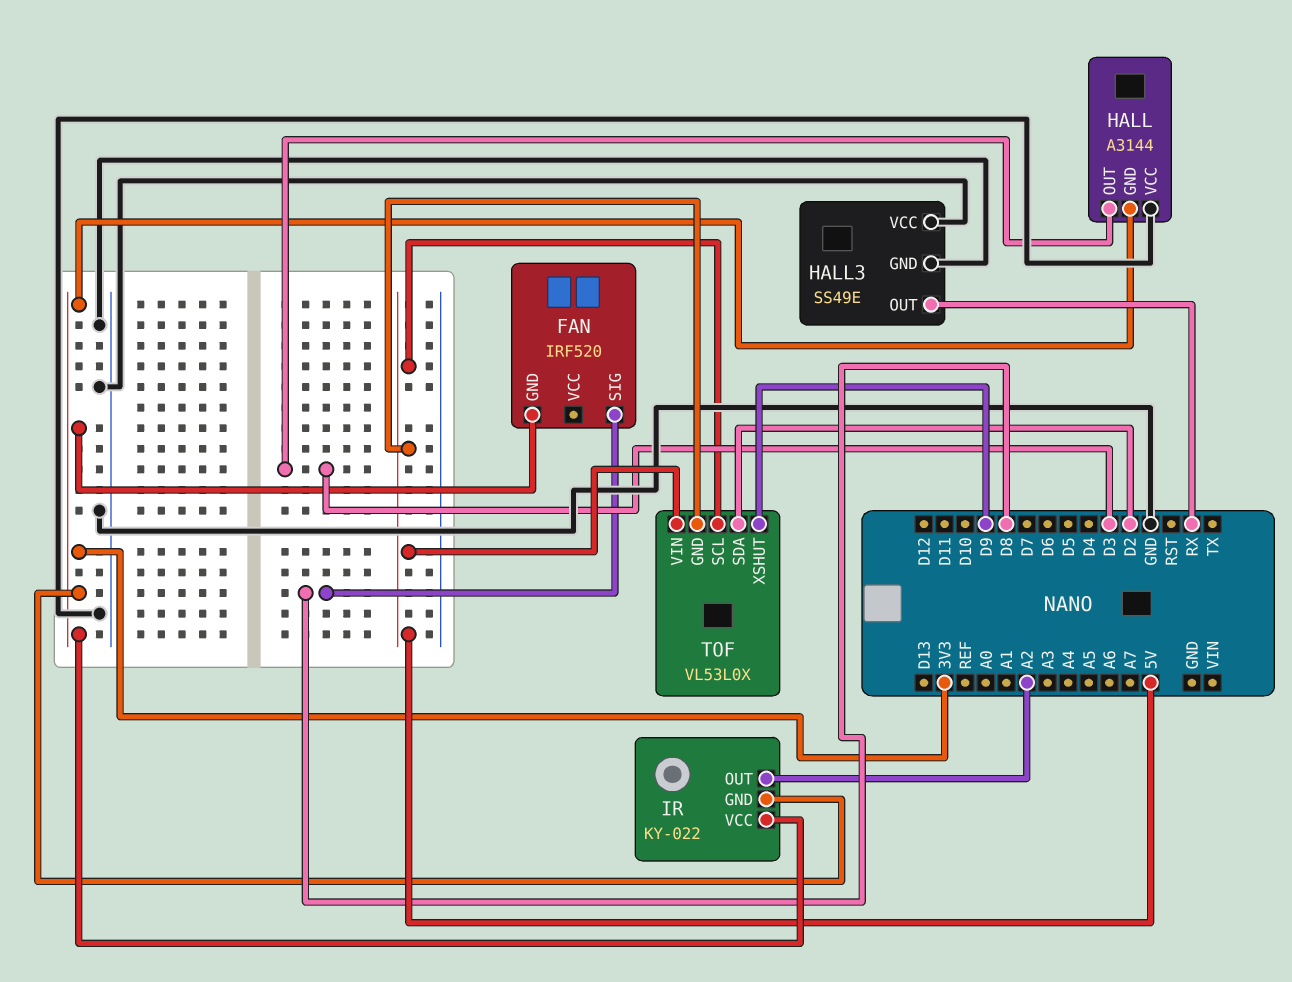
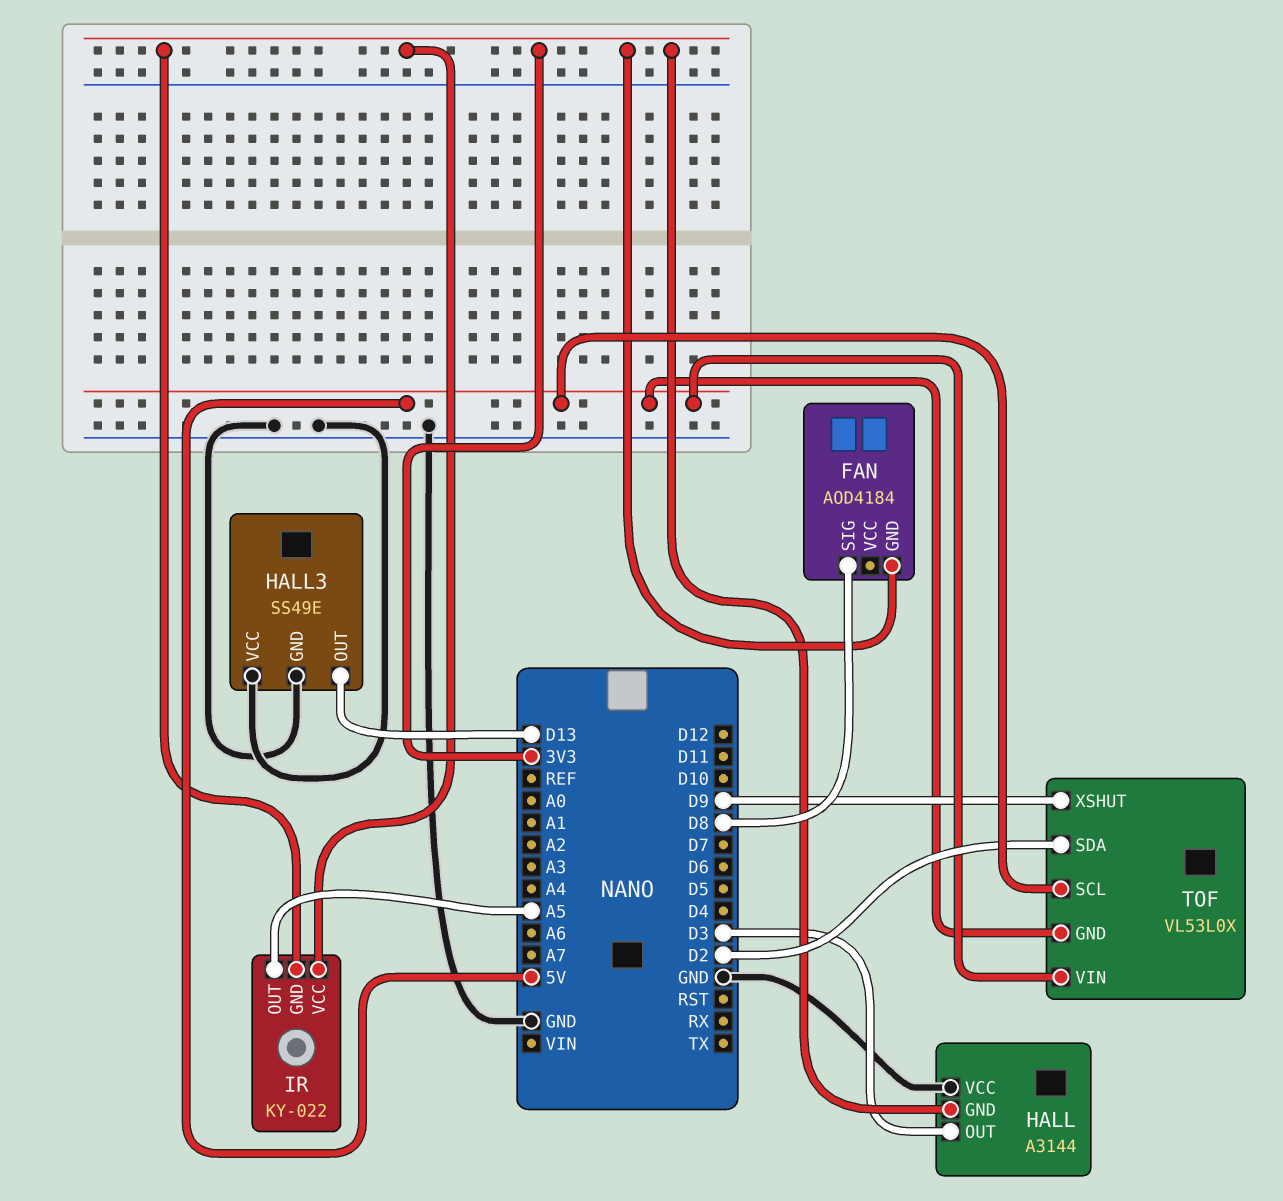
FAN: IRF520 -> AOD4184
HALL3 pin OUT: RX -> D13
IR pin OUT: A2 -> A5

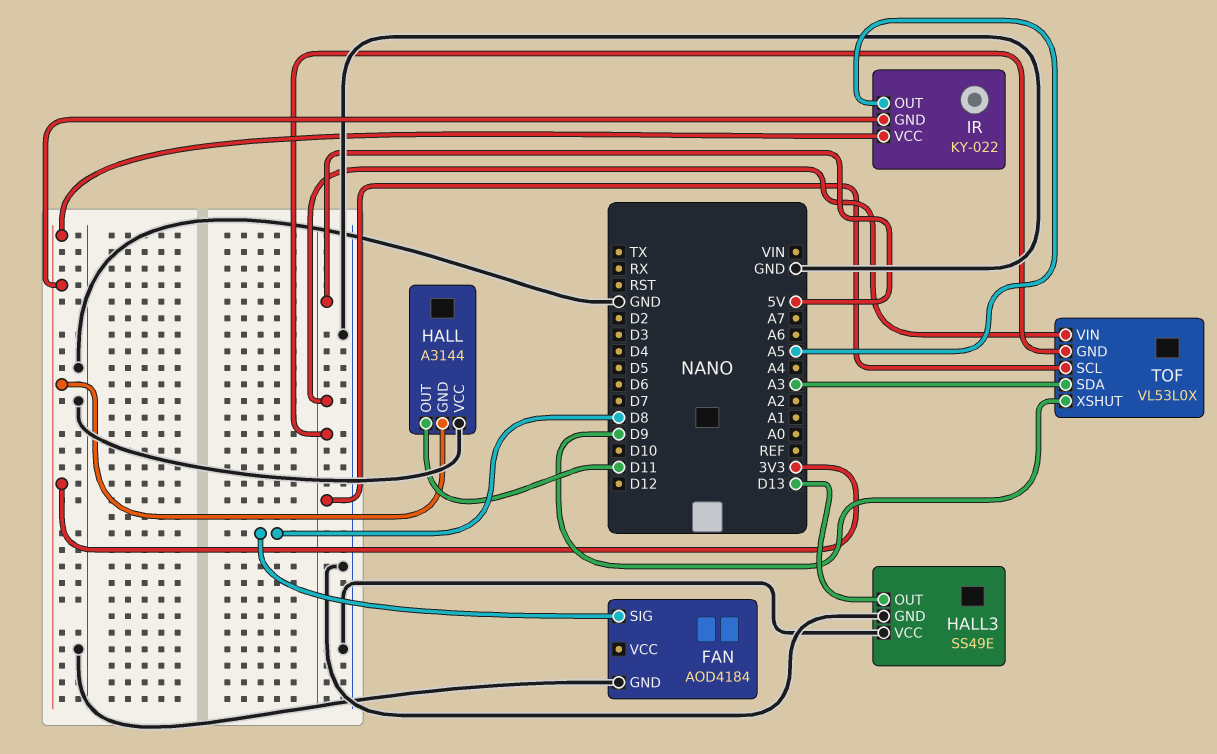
FAN pin GND: 3V3 -> GND
HALL pin OUT: D3 -> D11
TOF pin SDA: D2 -> A3

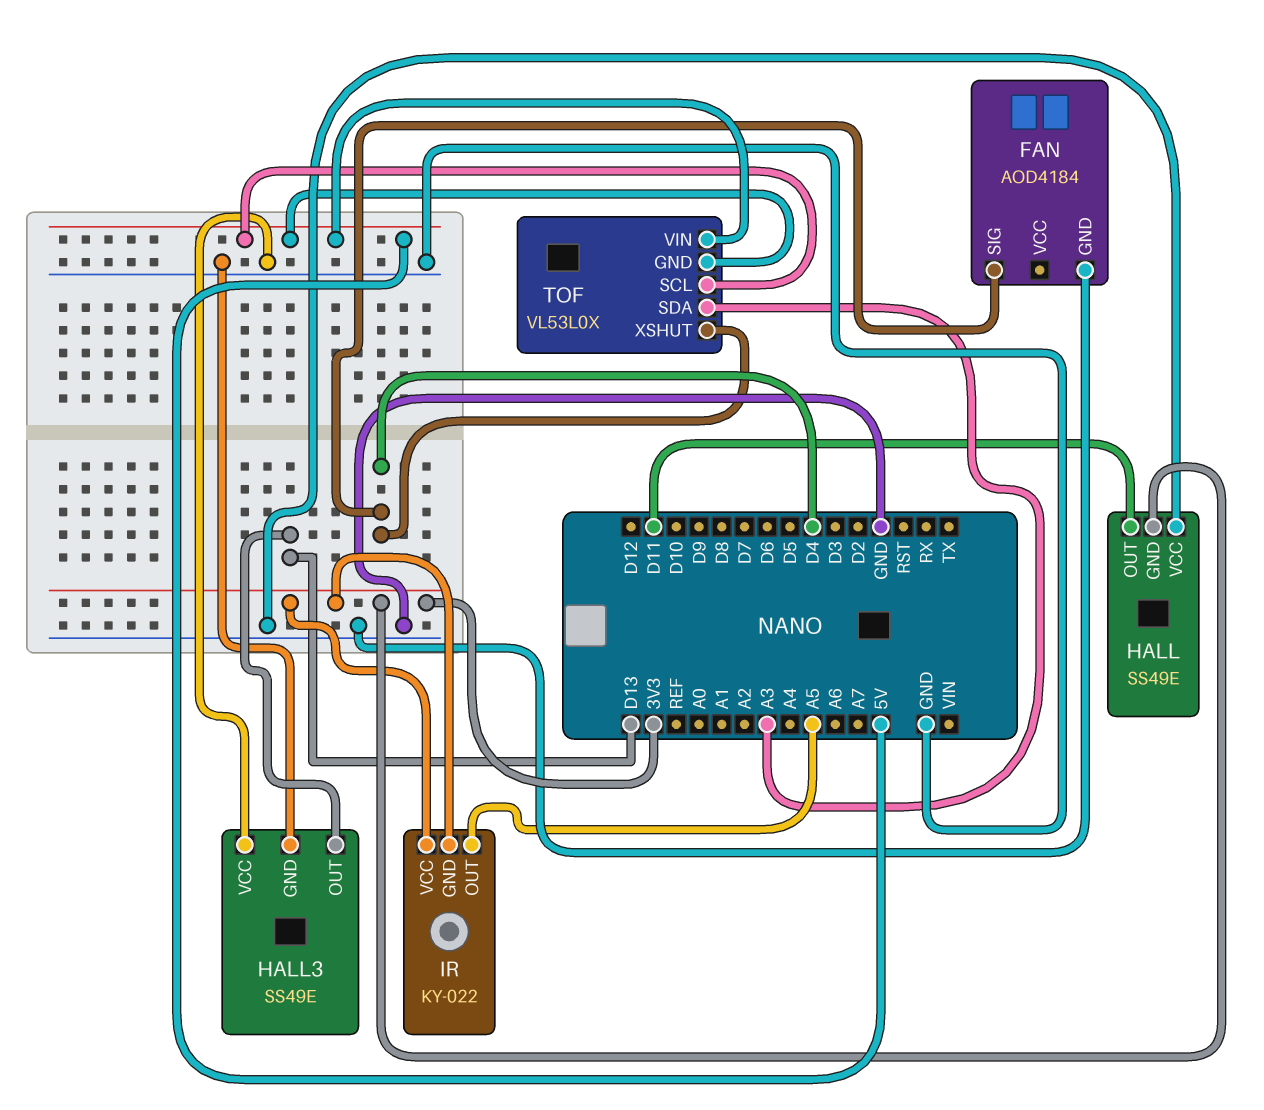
FAN pin SIG: D8 -> D4
HALL: A3144 -> SS49E
TOF pin XSHUT: D9 -> D4

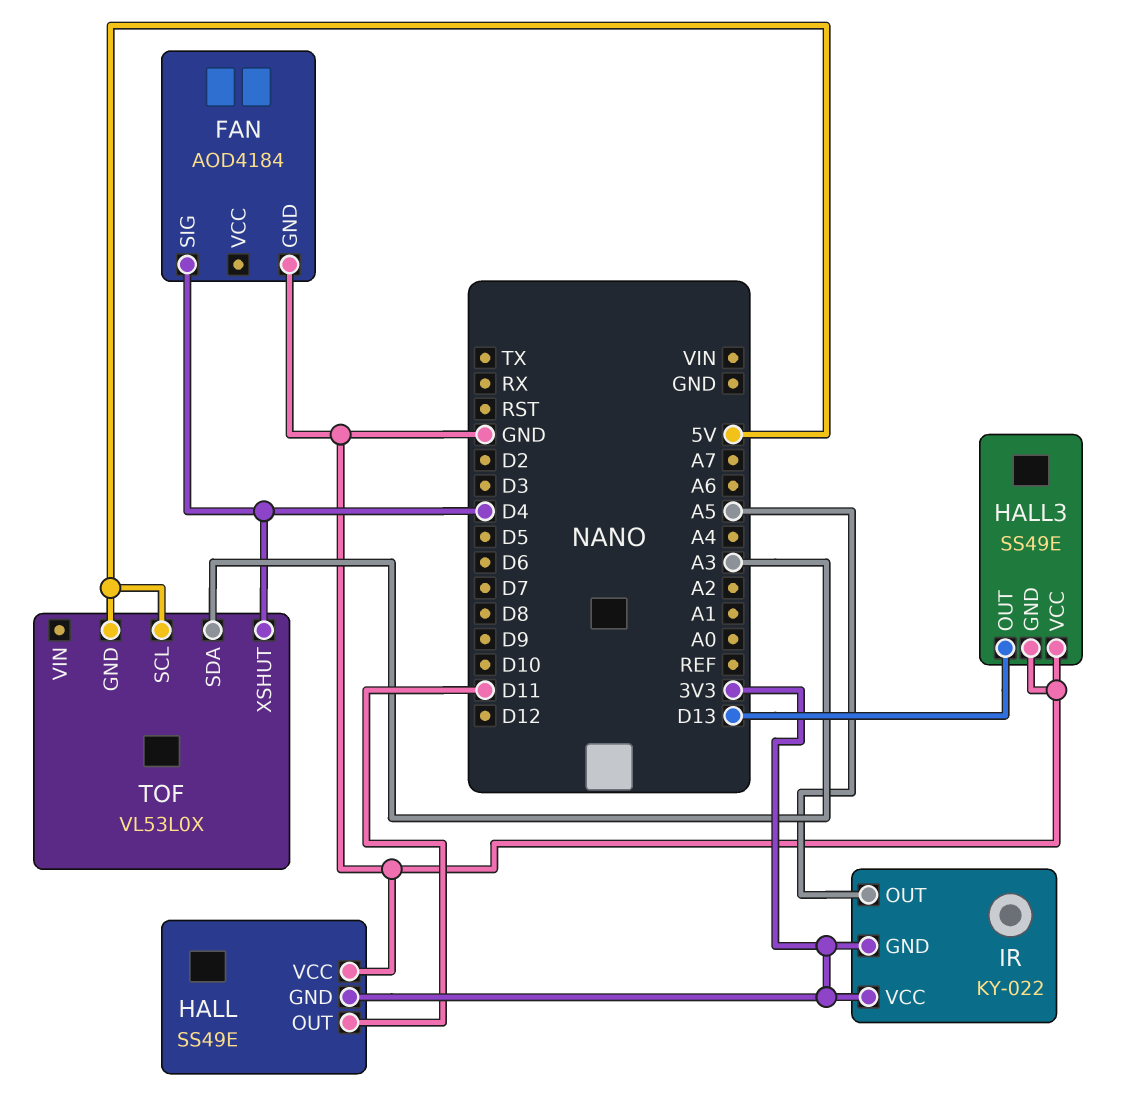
TOF pin VIN: 5V -> none

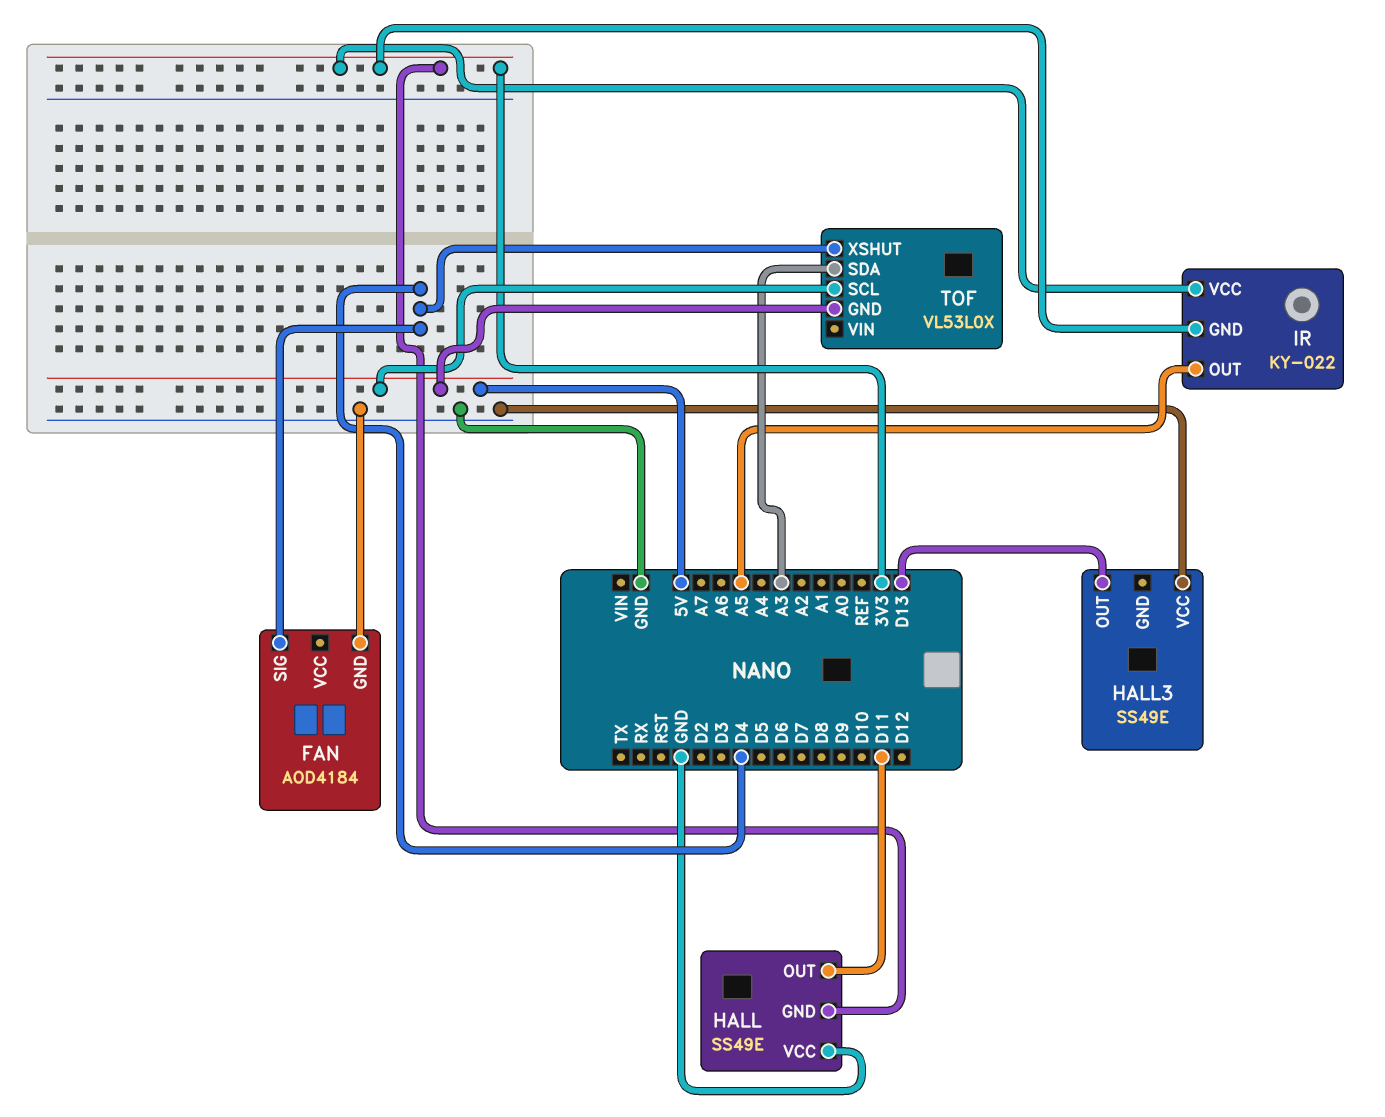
HALL3 pin GND: GND -> none

